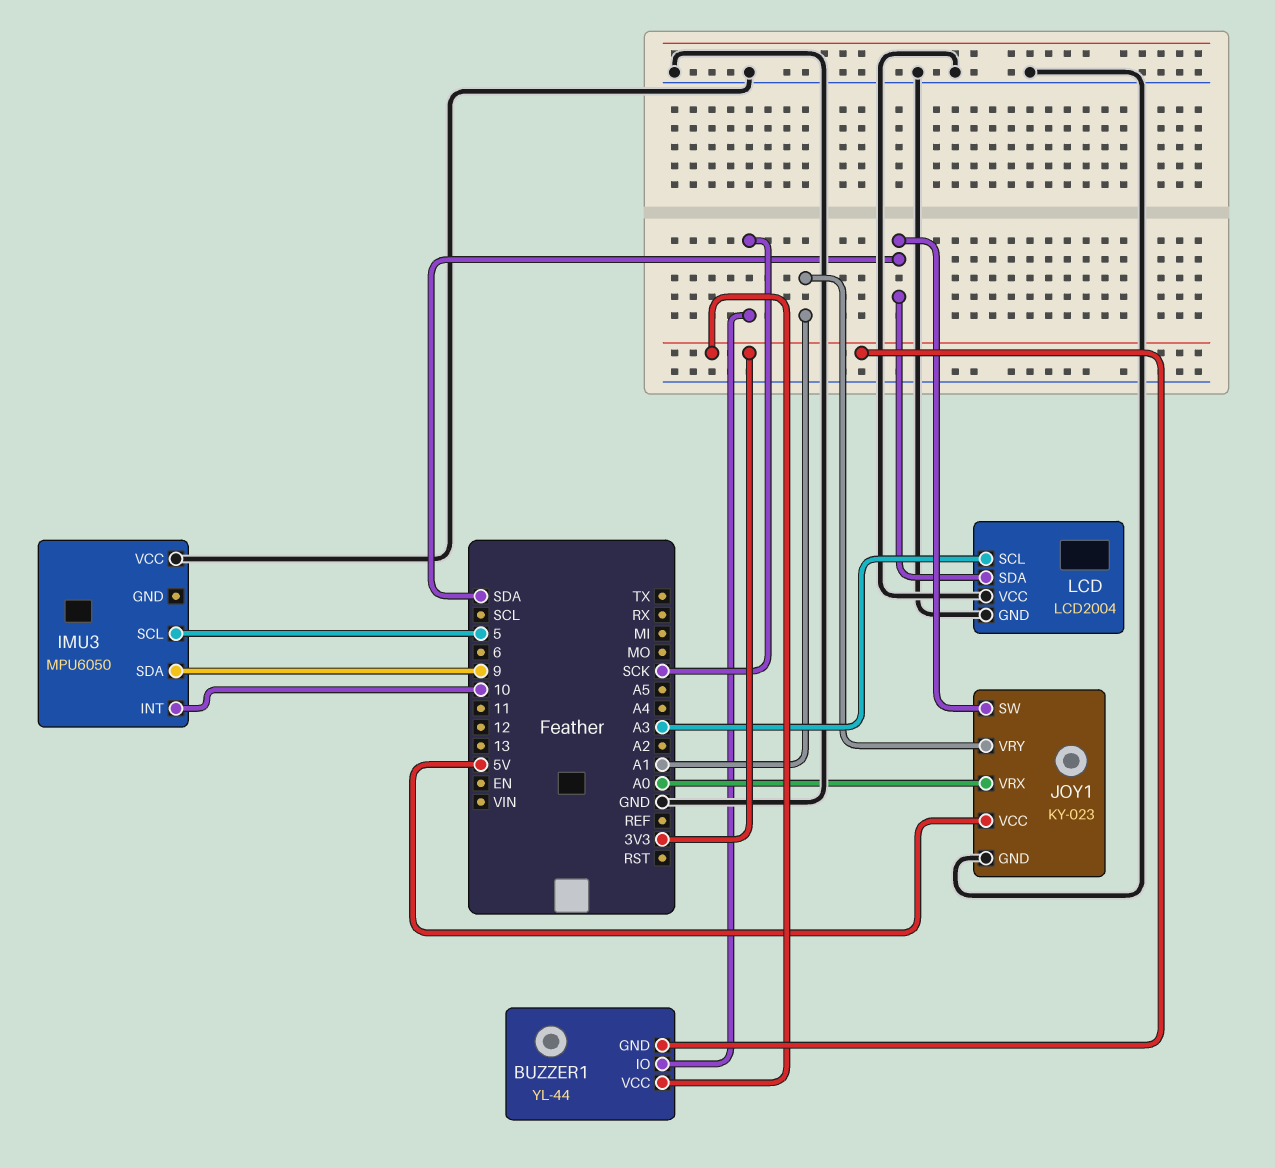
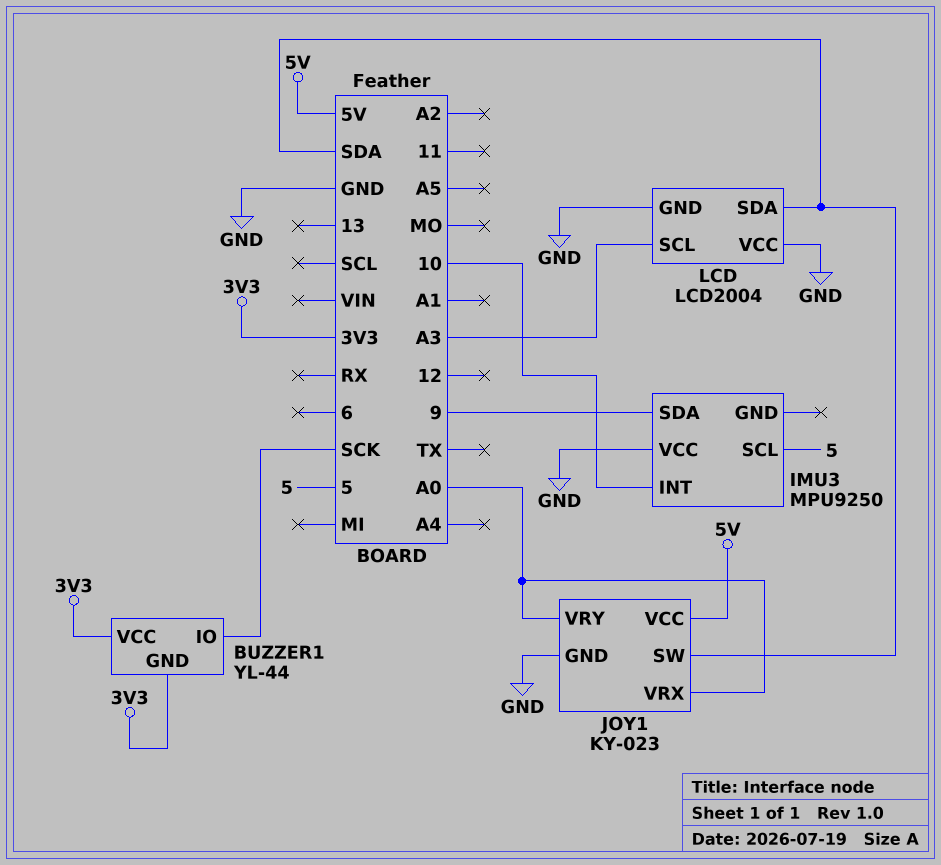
IMU3: MPU6050 -> MPU9250
JOY1 pin VRY: A1 -> A0

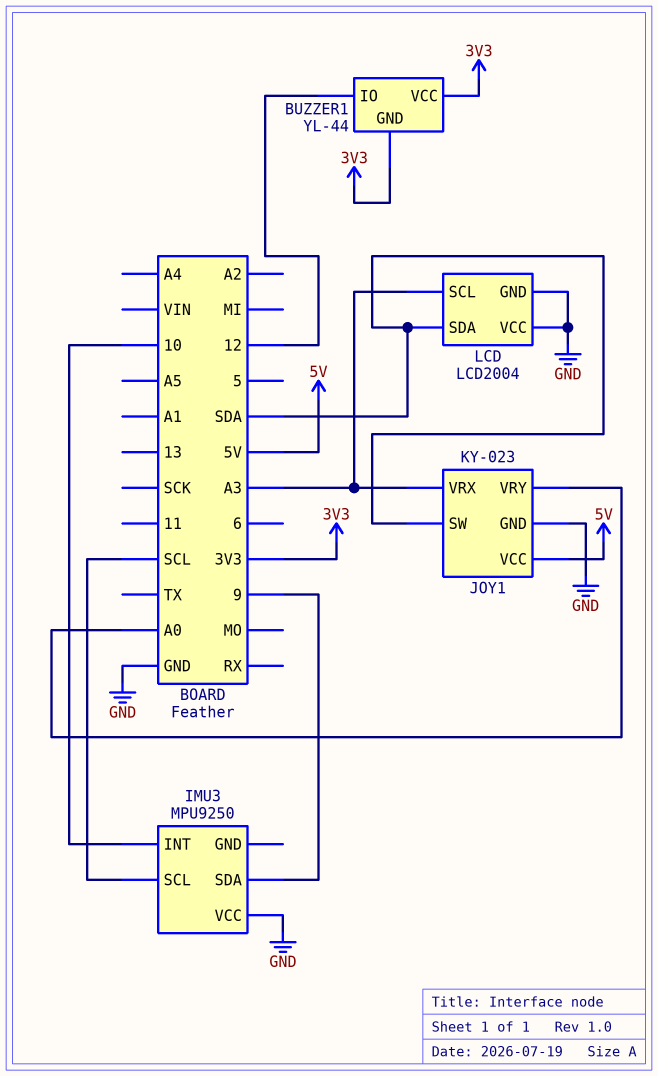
BUZZER1 pin IO: SCK -> 12
IMU3 pin SCL: 5 -> SCL
JOY1 pin VRX: A0 -> A3

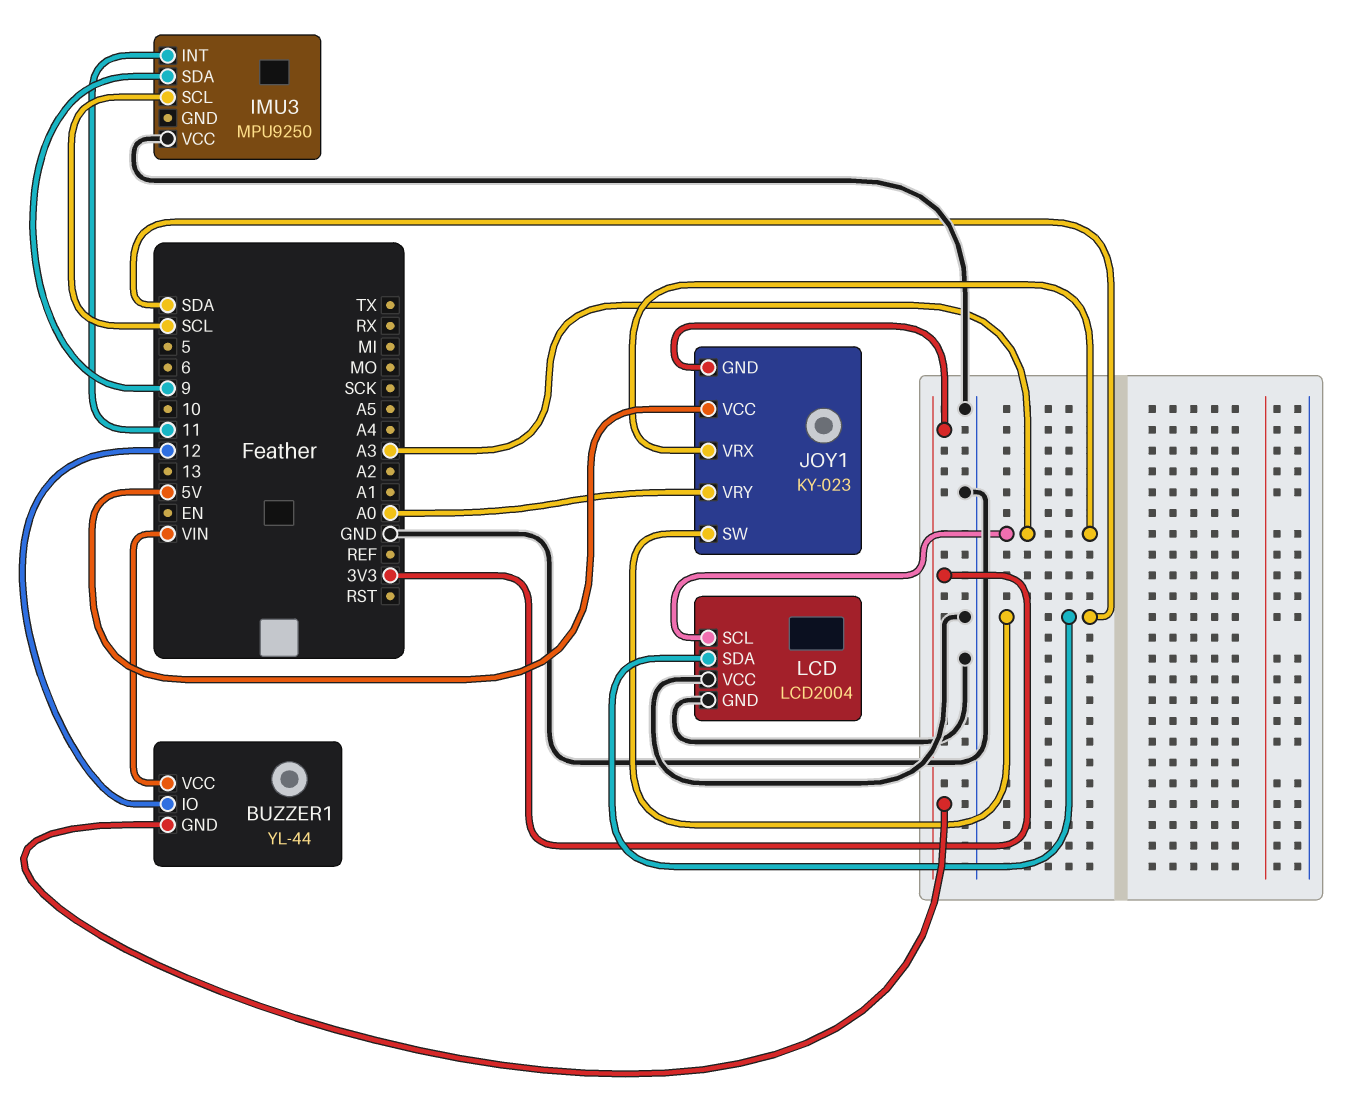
BUZZER1 pin VCC: 3V3 -> VIN
IMU3 pin INT: 10 -> 11
JOY1 pin GND: GND -> 3V3

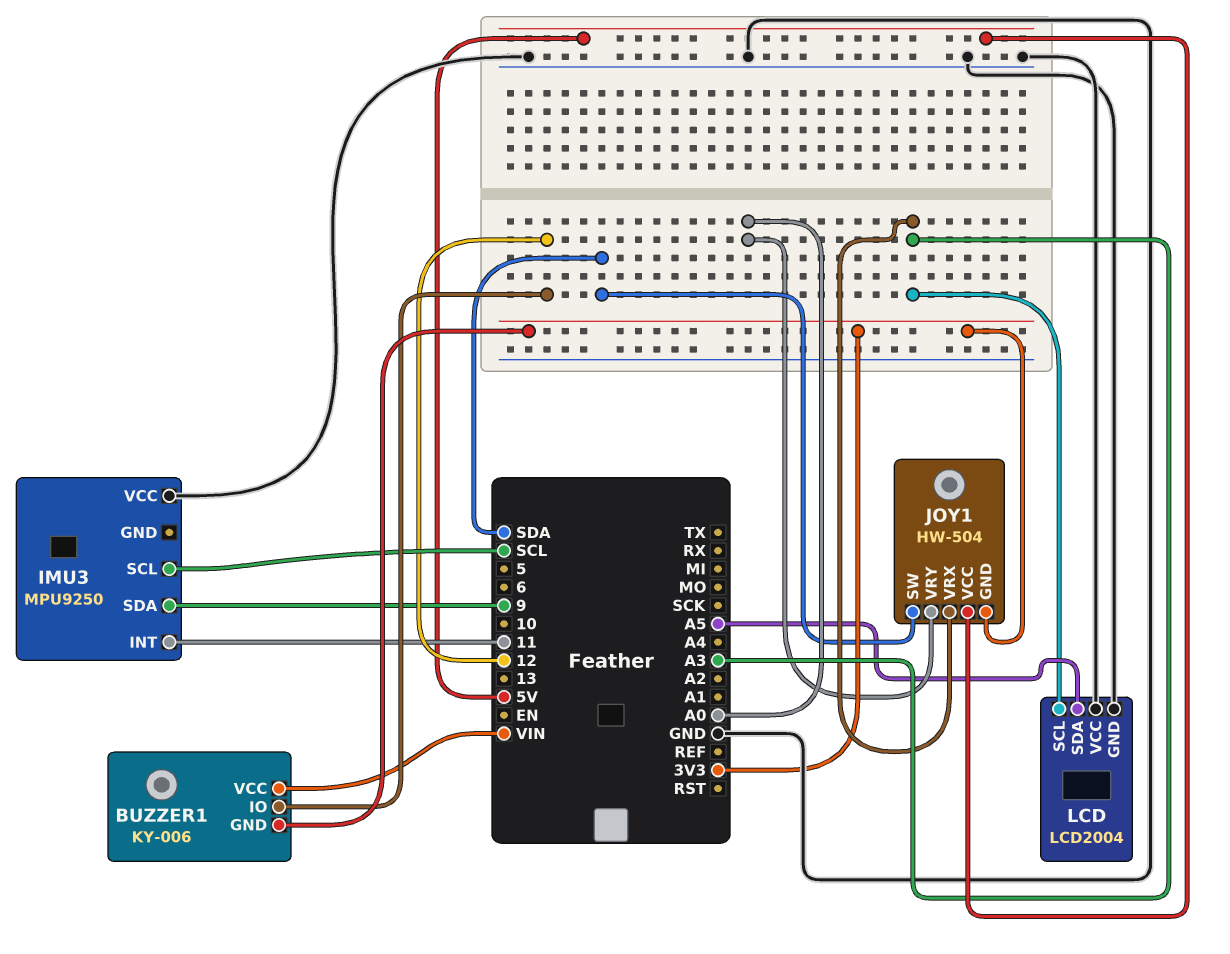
BUZZER1: YL-44 -> KY-006
JOY1: KY-023 -> HW-504
LCD pin SDA: SDA -> A5

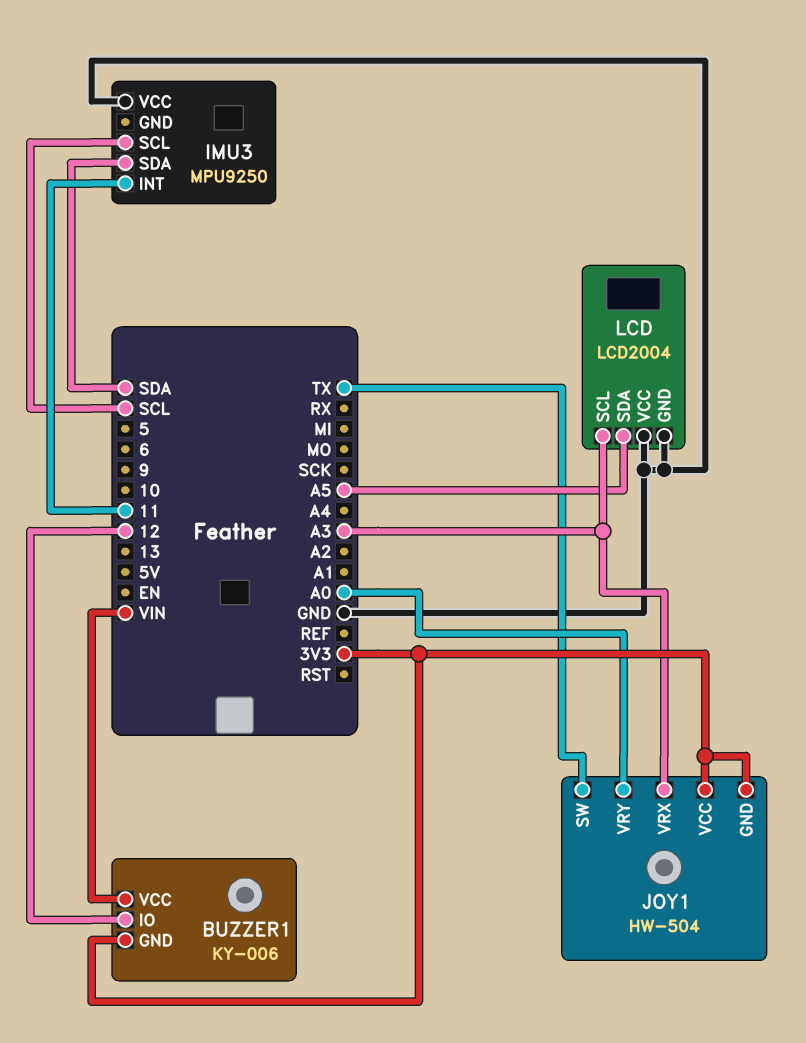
IMU3 pin SDA: 9 -> SDA
JOY1 pin SW: SDA -> TX
JOY1 pin VCC: 5V -> 3V3

